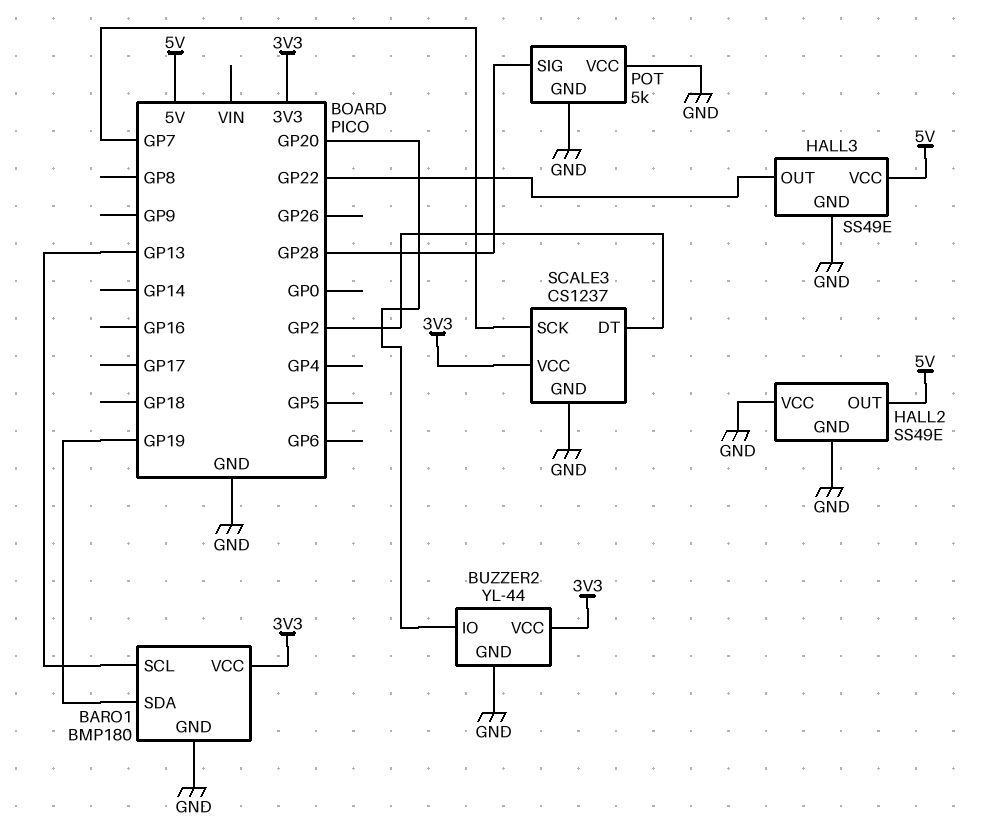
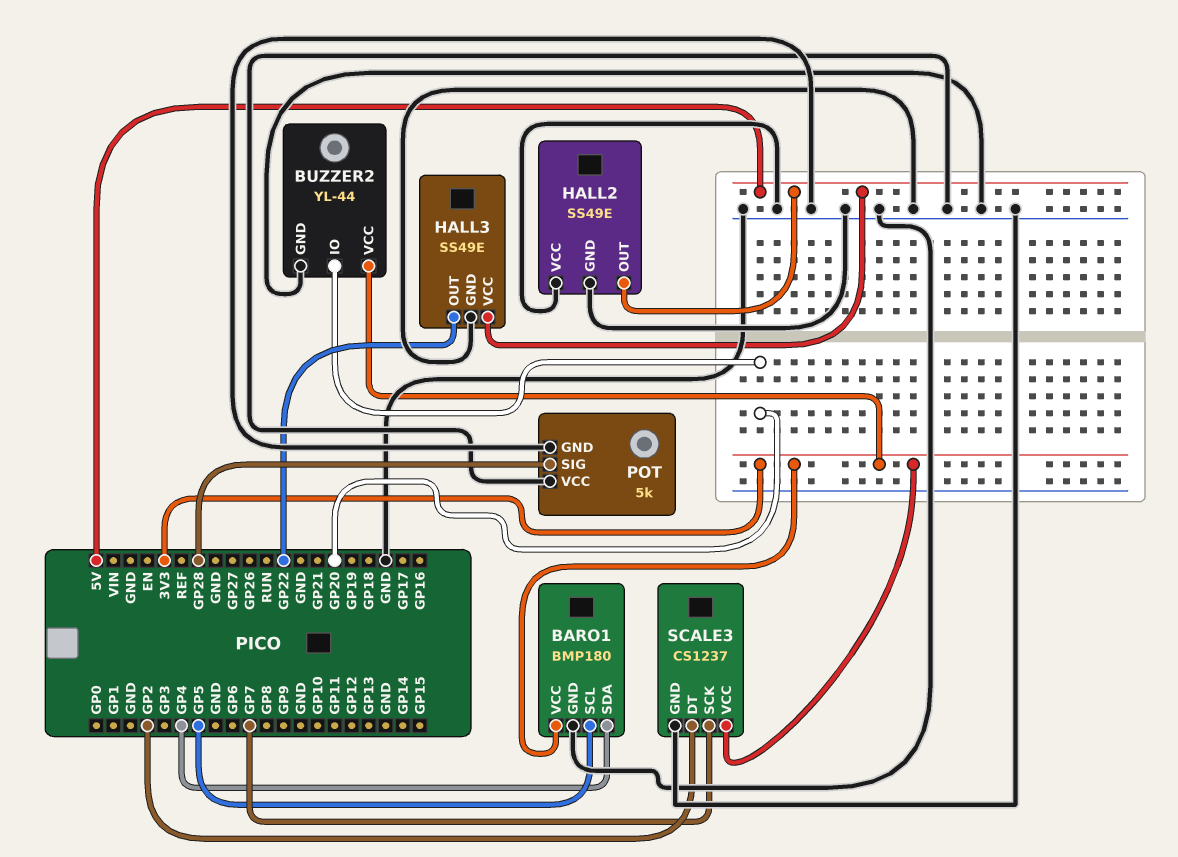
BARO1 pin SCL: GP13 -> GP5
BARO1 pin SDA: GP19 -> GP4

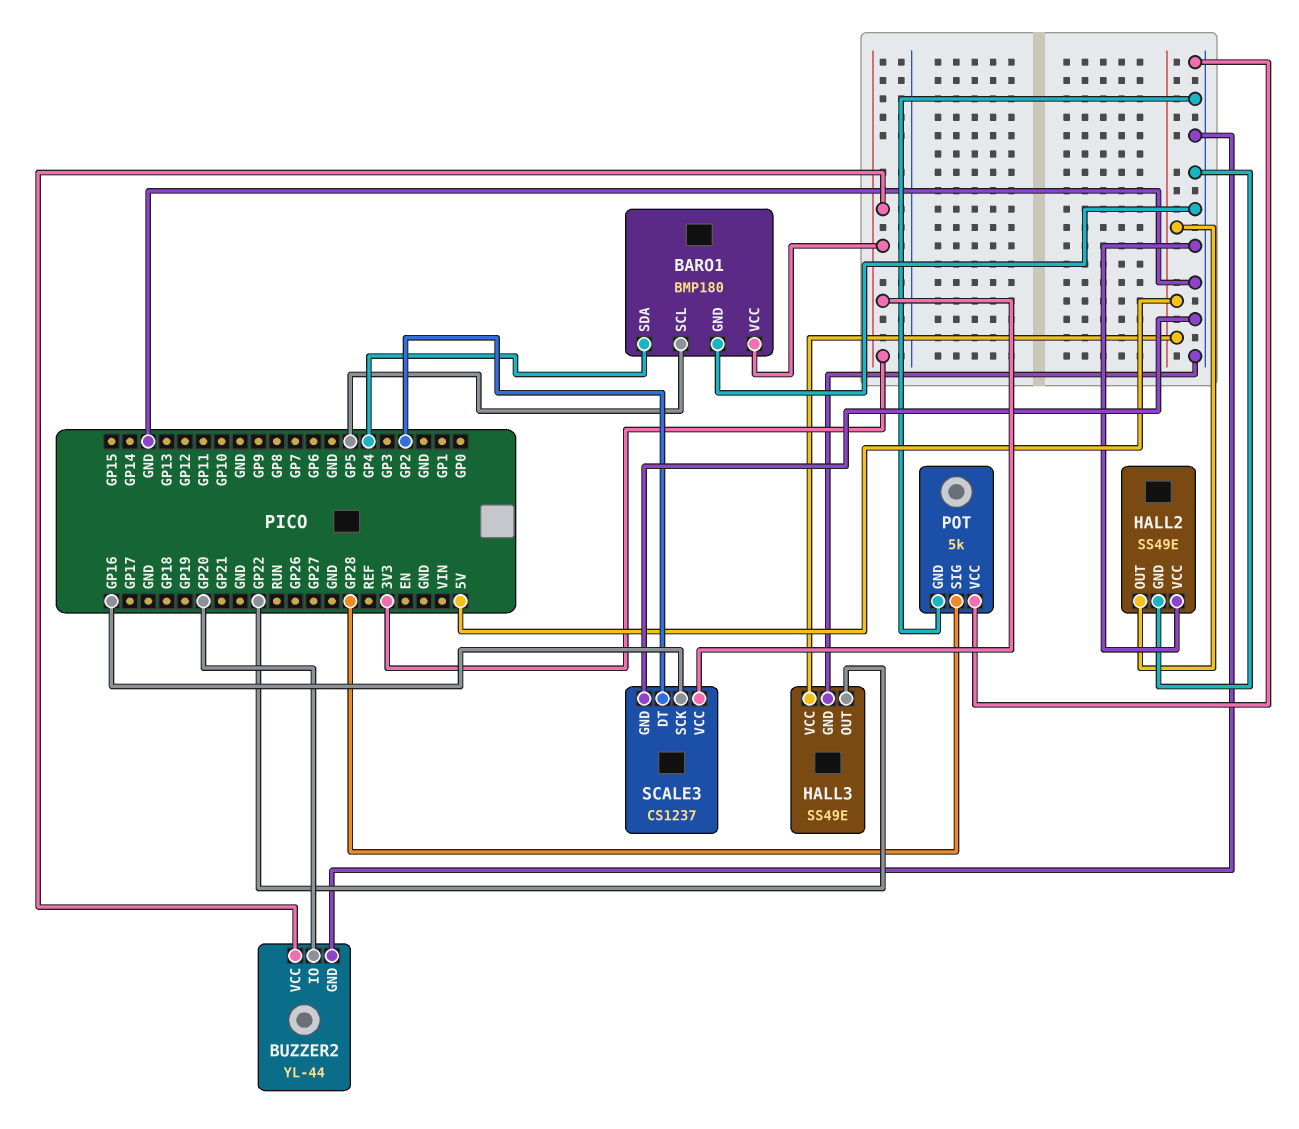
SCALE3 pin SCK: GP7 -> GP16

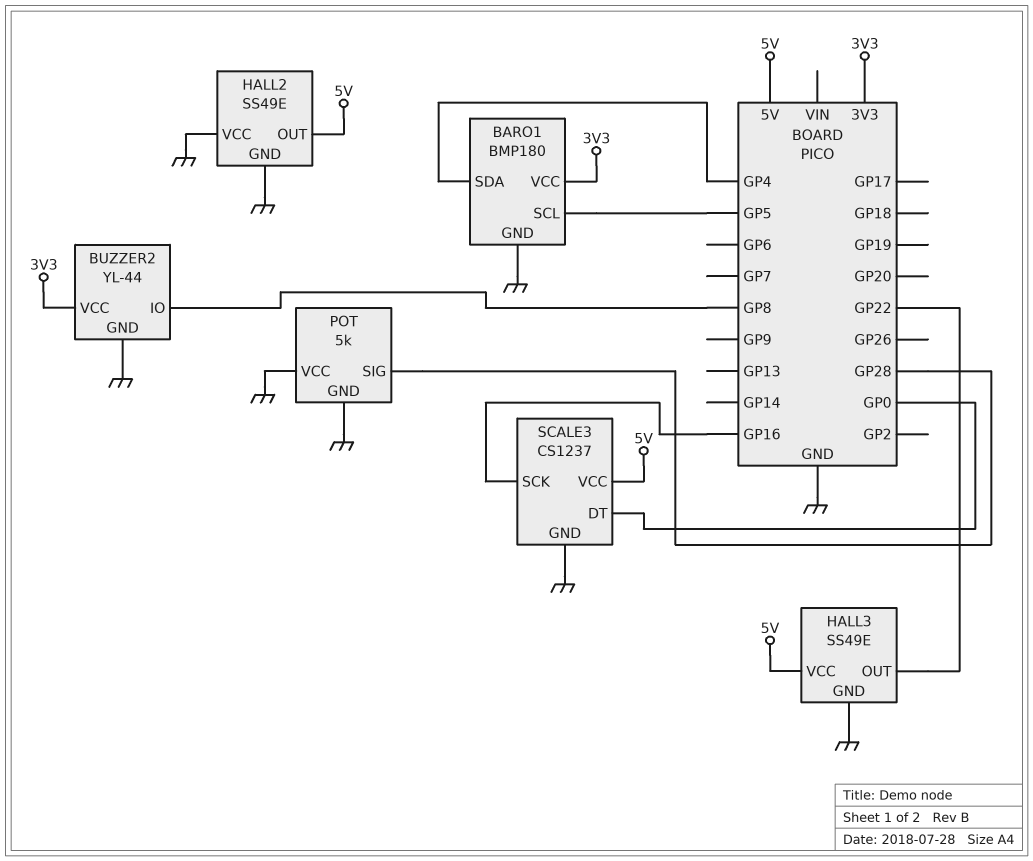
BUZZER2 pin IO: GP20 -> GP8
SCALE3 pin DT: GP2 -> GP0
SCALE3 pin VCC: 3V3 -> 5V

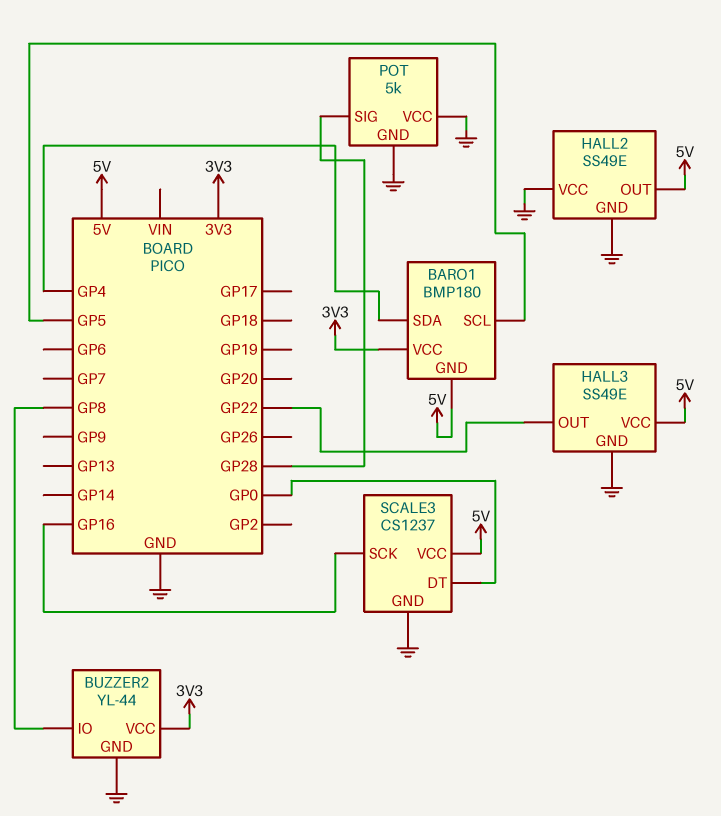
BARO1 pin GND: GND -> 5V

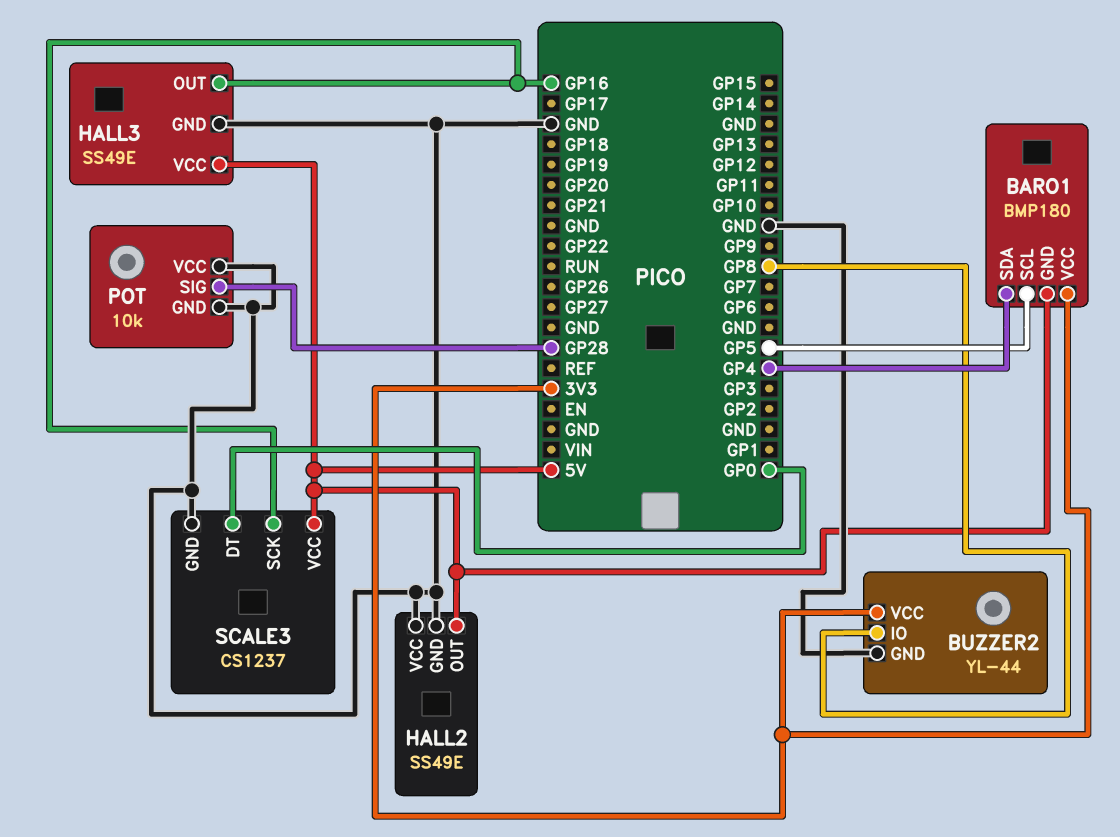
HALL3 pin OUT: GP22 -> GP16
POT: 5k -> 10k

